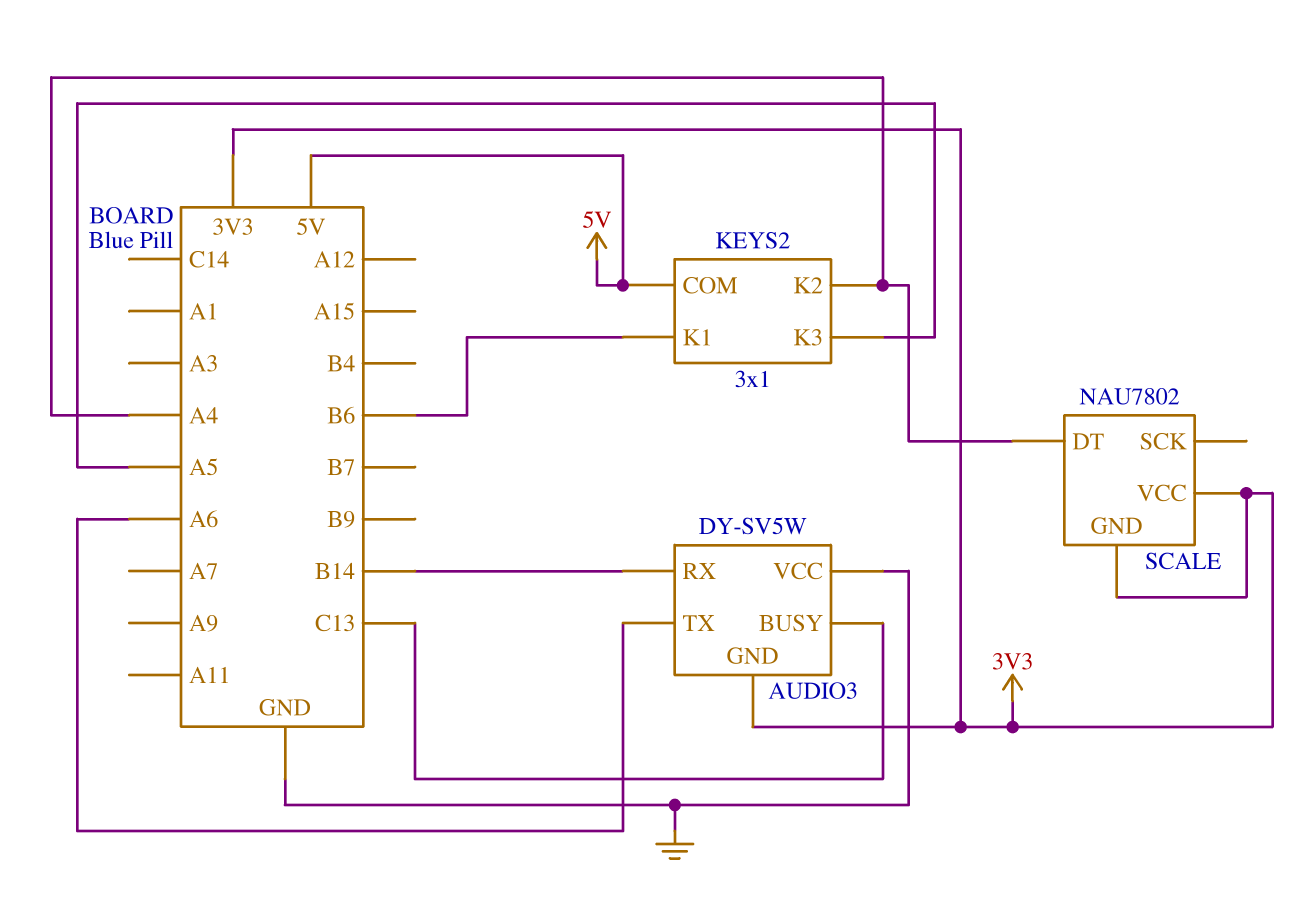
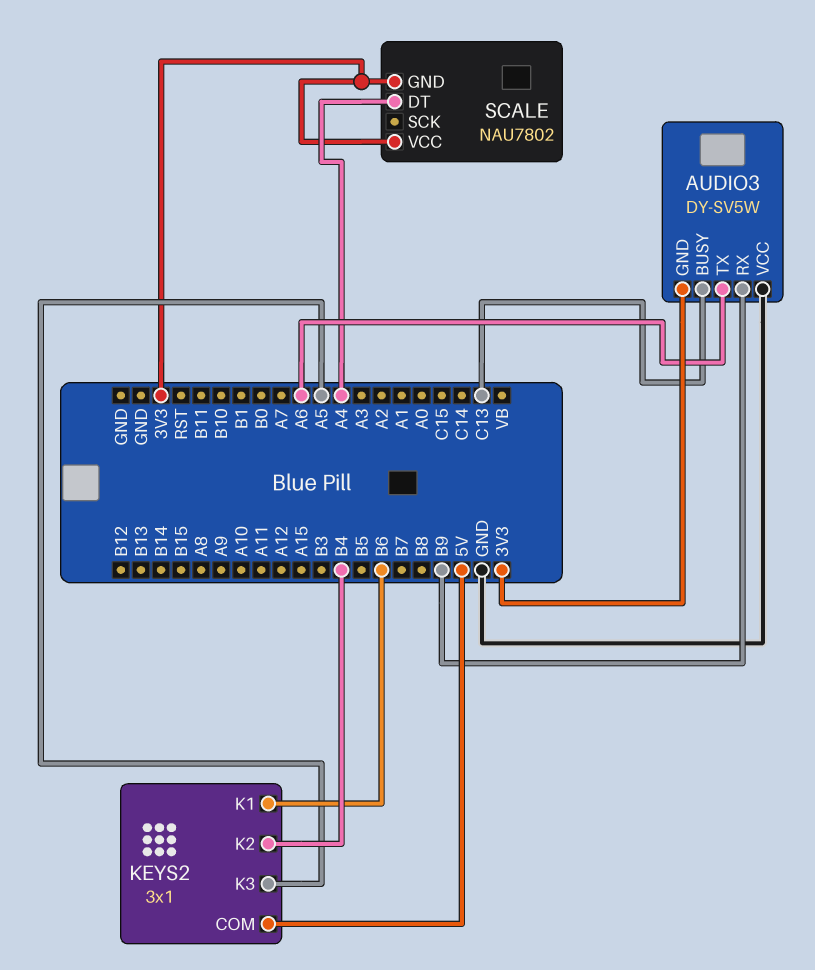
AUDIO3 pin RX: B14 -> B9
KEYS2 pin K2: A4 -> B4

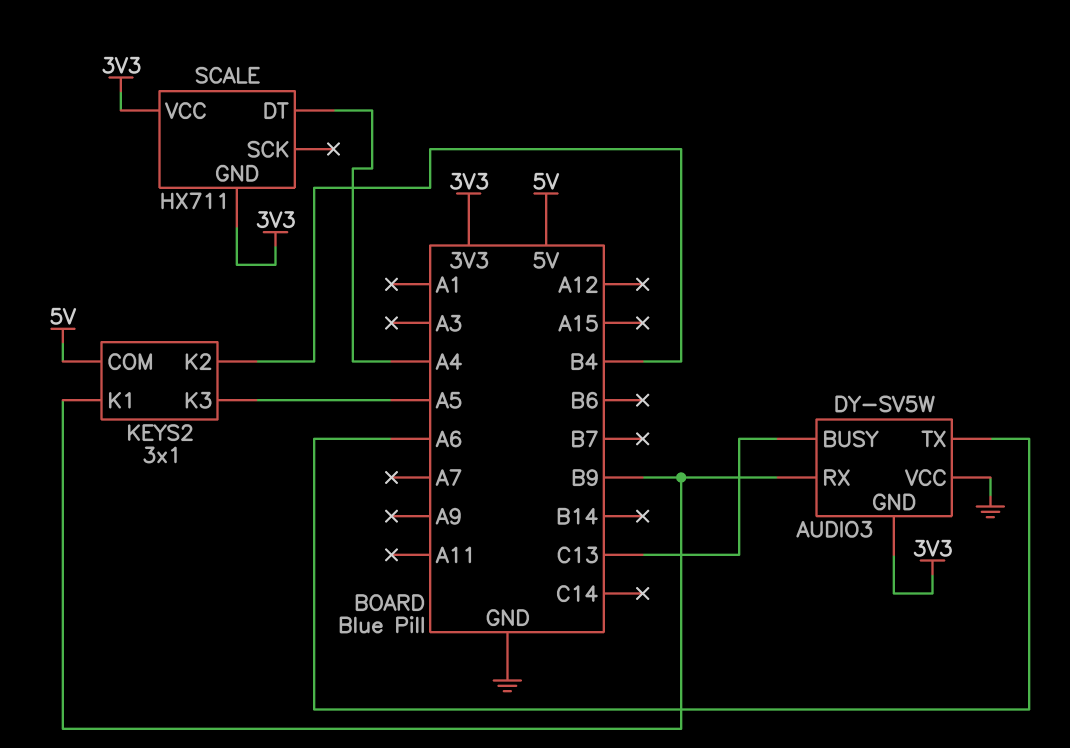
KEYS2 pin K1: B6 -> B9
SCALE: NAU7802 -> HX711

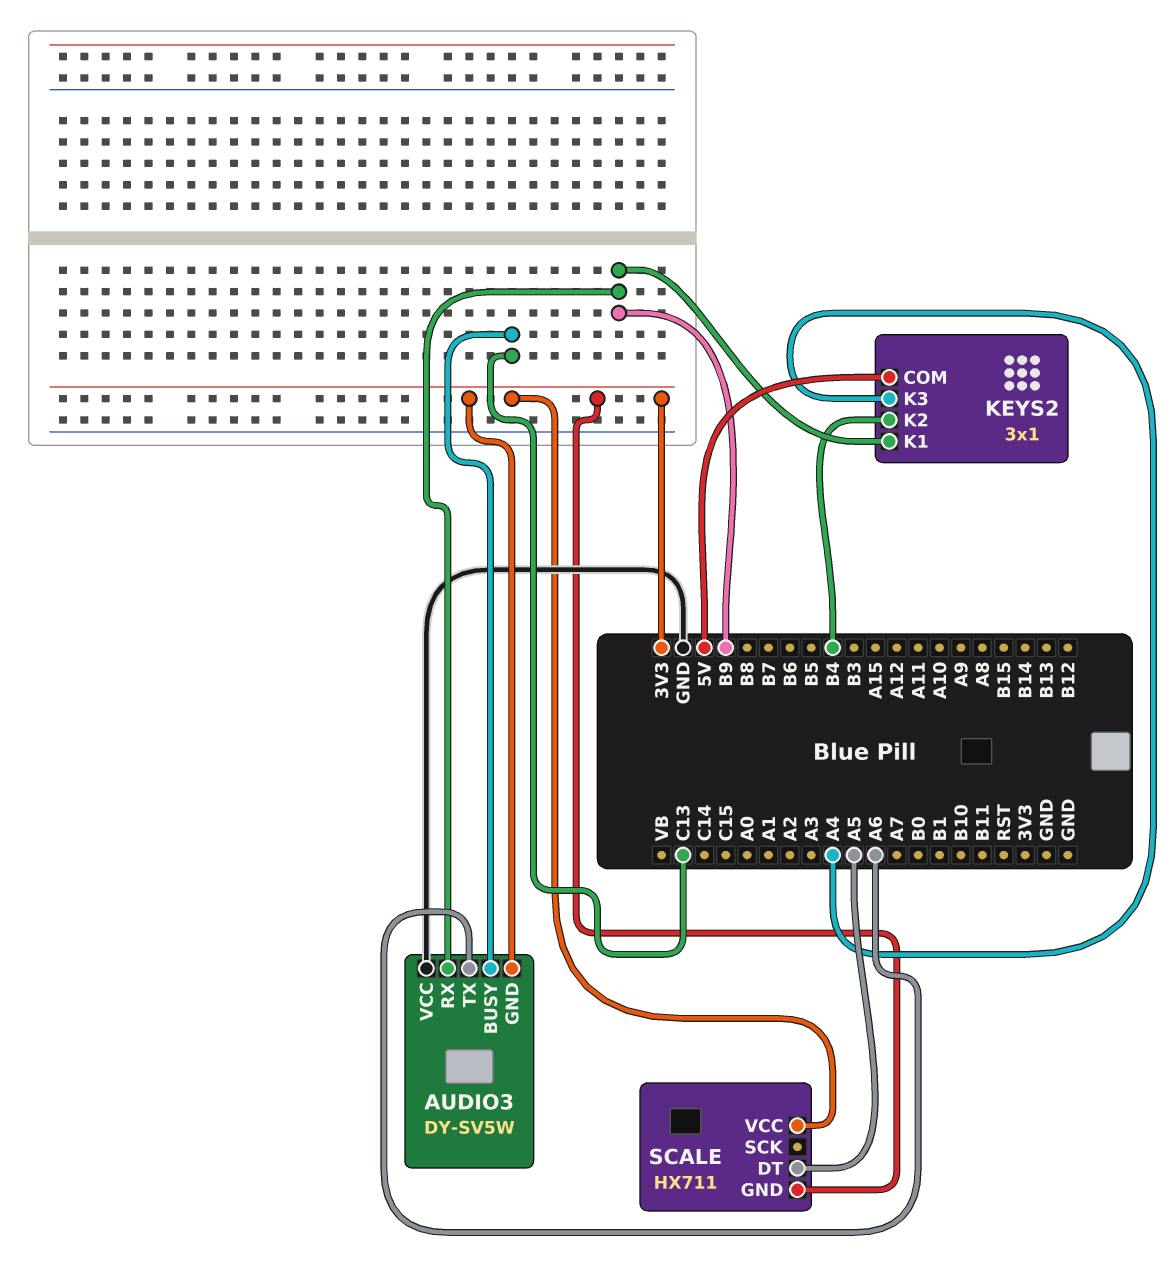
KEYS2 pin K3: A5 -> A4
SCALE pin DT: A4 -> A5

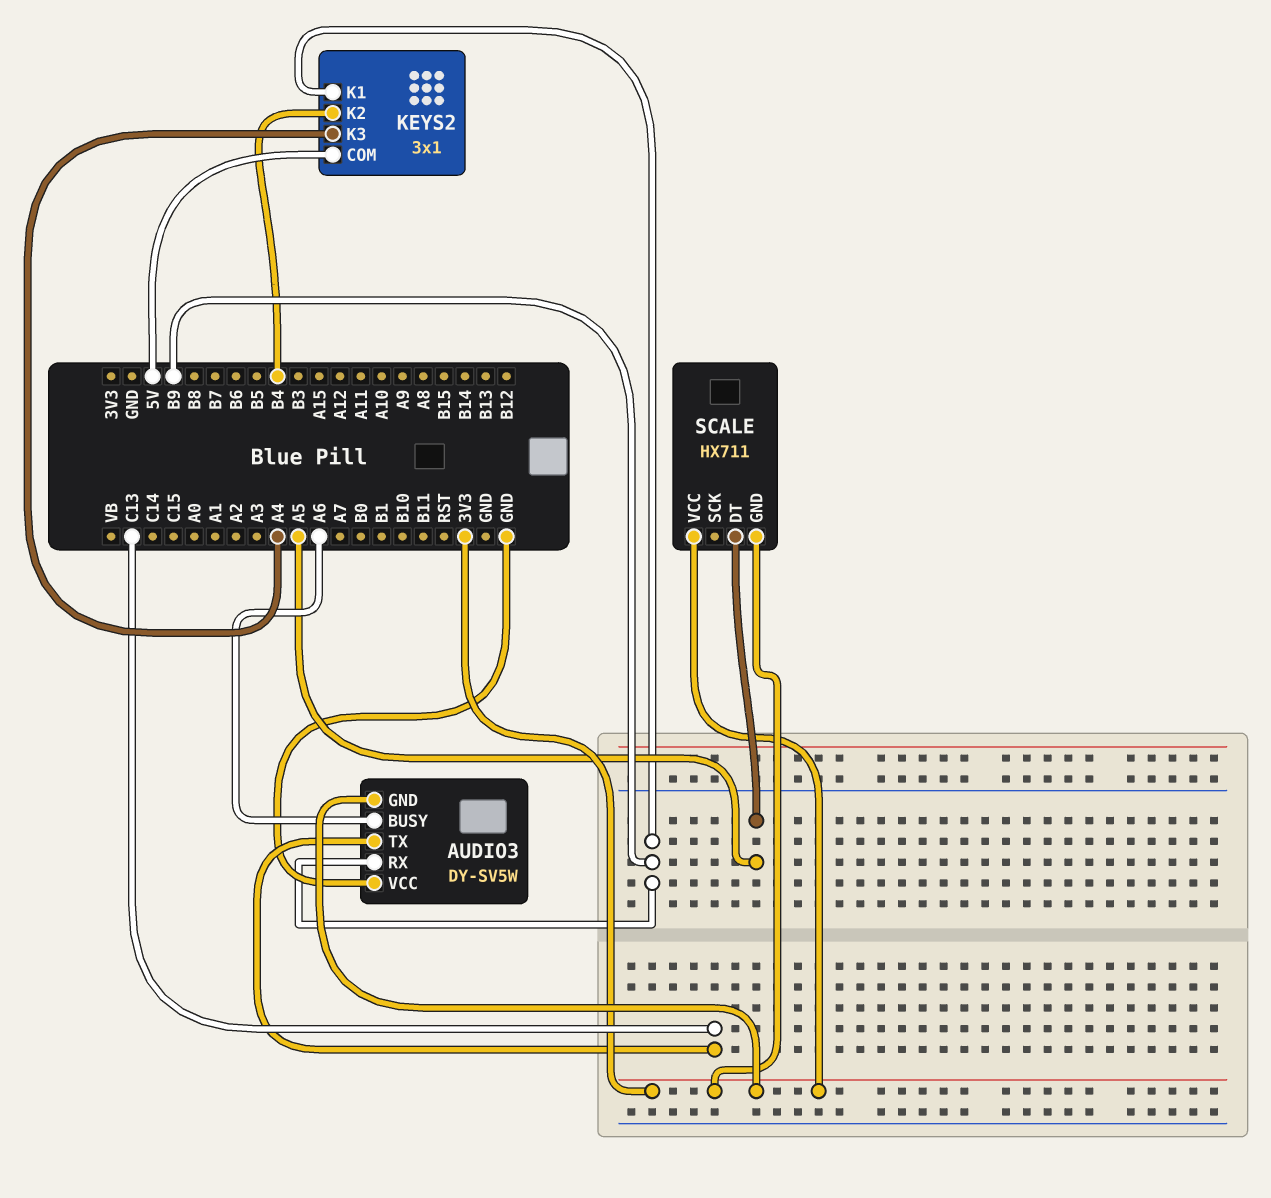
AUDIO3 pin BUSY: C13 -> A6
AUDIO3 pin TX: A6 -> C13

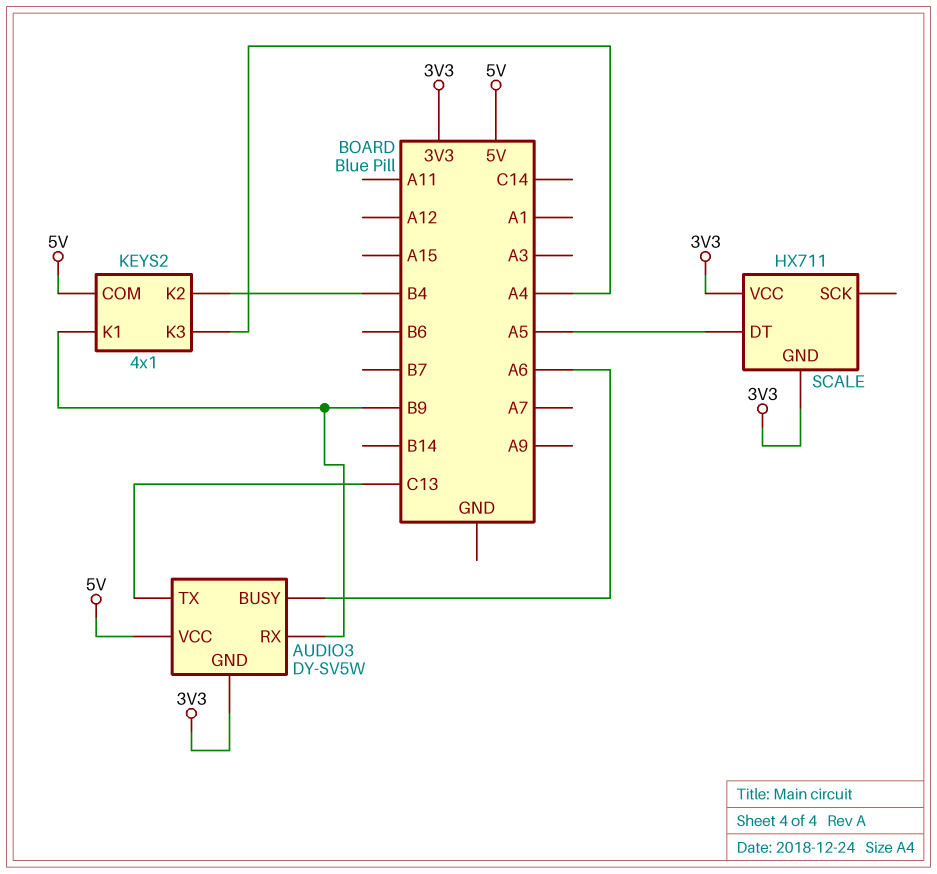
AUDIO3 pin VCC: GND -> 5V
KEYS2: 3x1 -> 4x1

